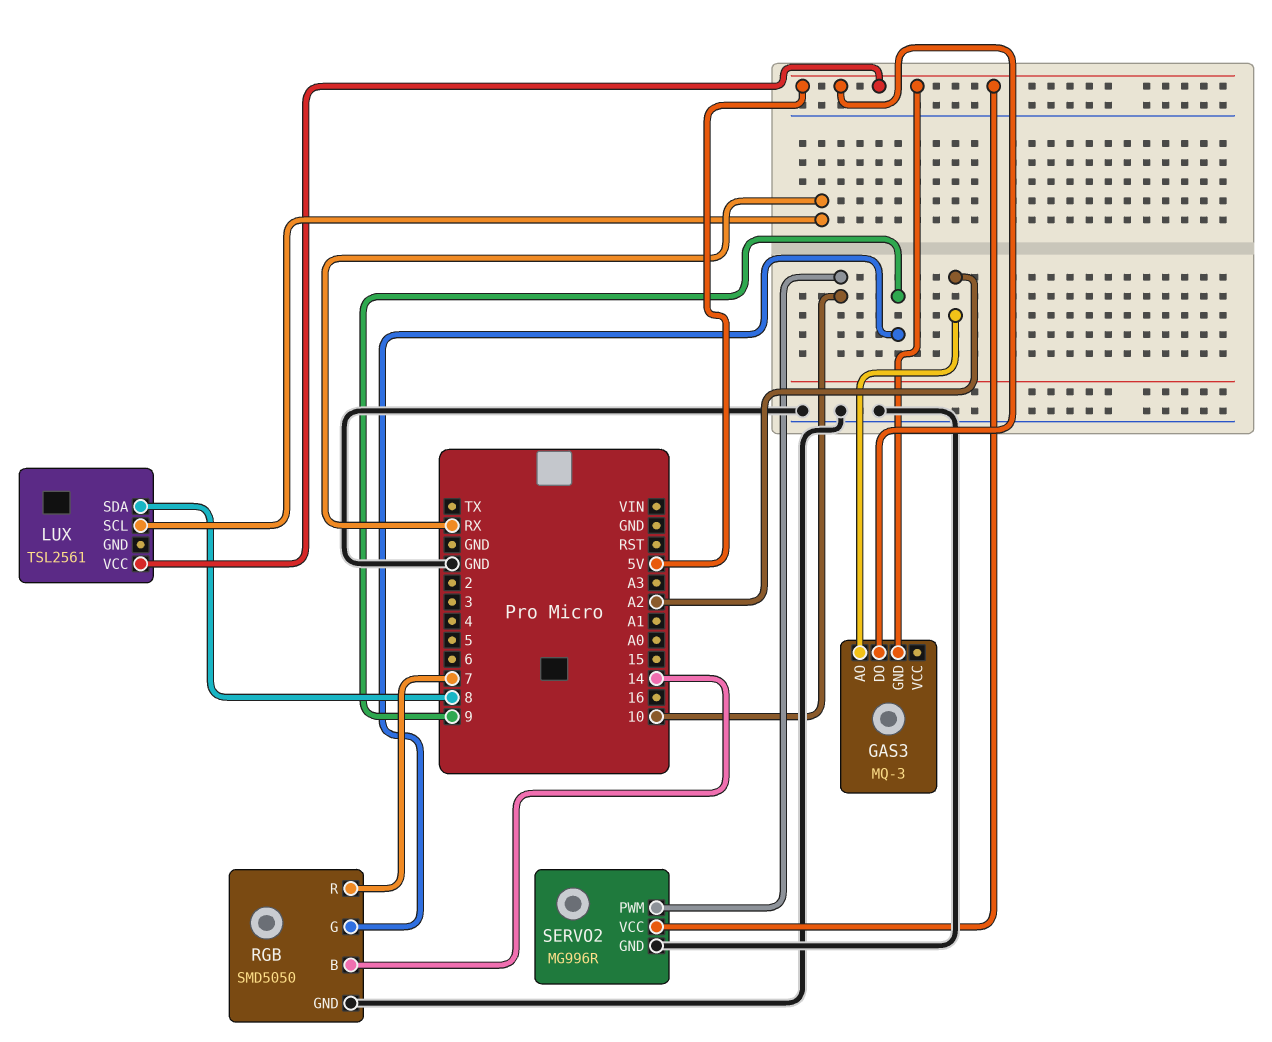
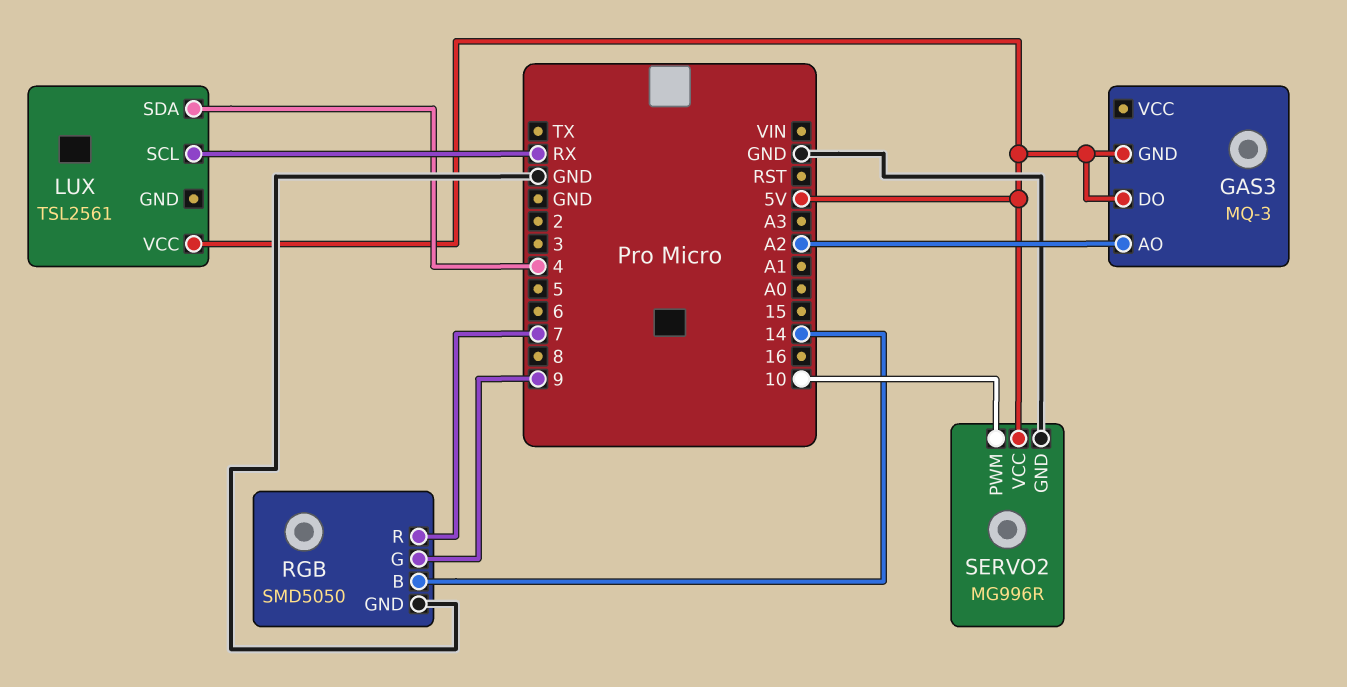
LUX pin SDA: 8 -> 4

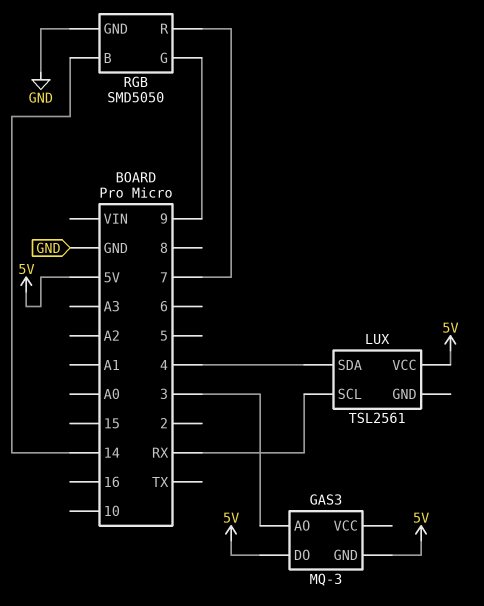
GAS3 pin AO: A2 -> 3
SERVO2: MG996R -> none
SERVO2 pin GND: GND -> none
SERVO2 pin PWM: 10 -> none
SERVO2 pin VCC: 5V -> none

